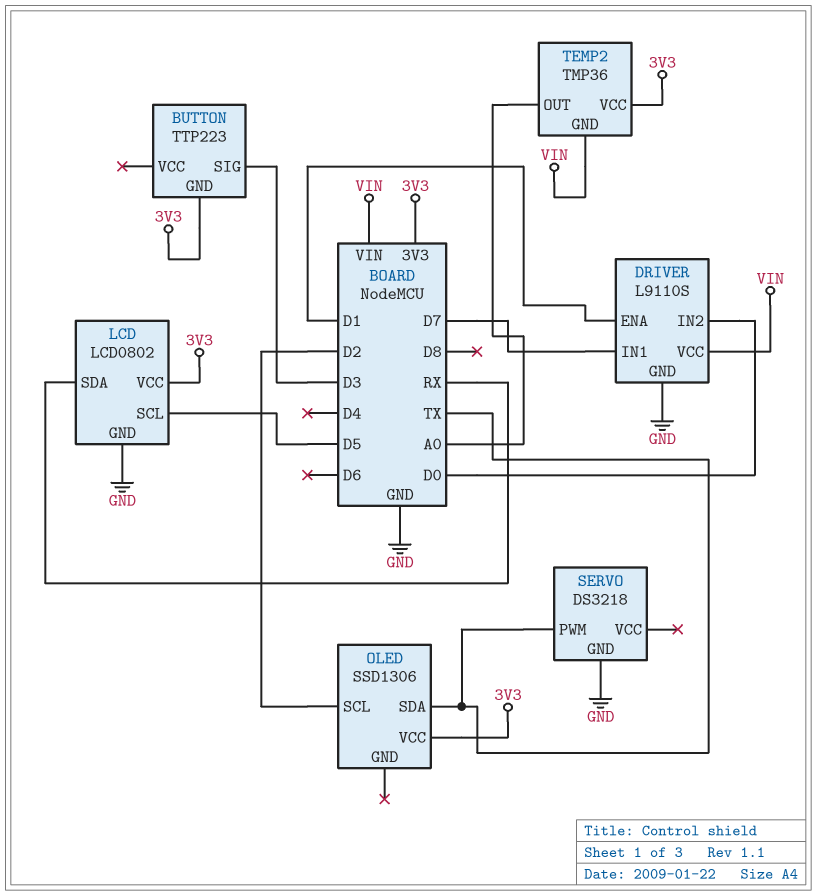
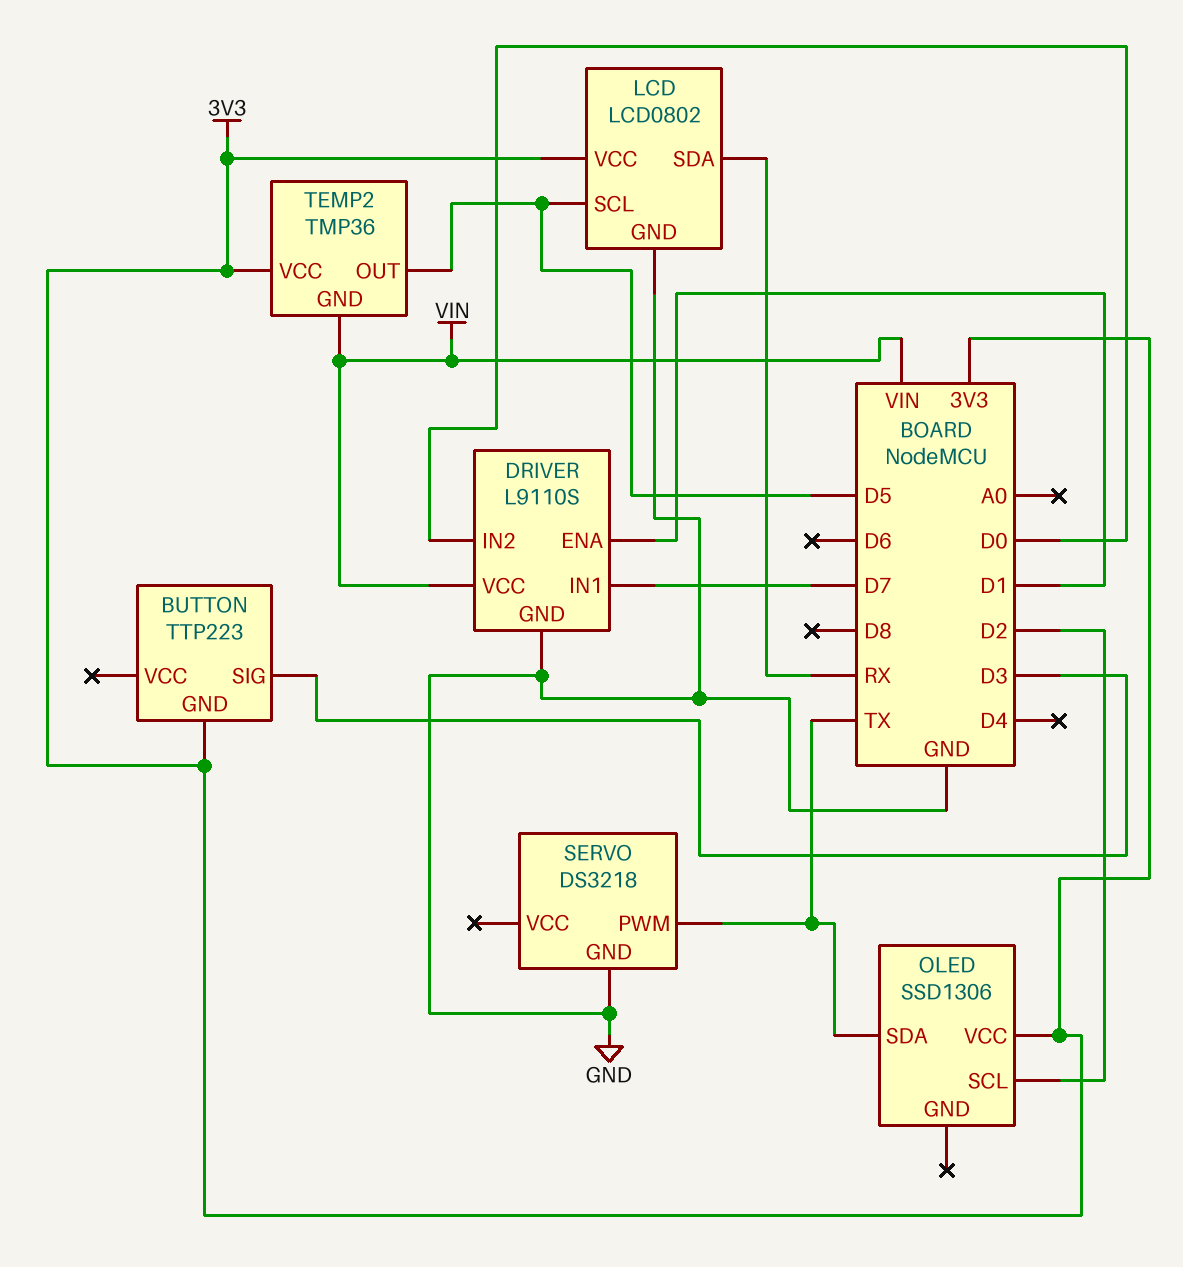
TEMP2 pin OUT: A0 -> D5

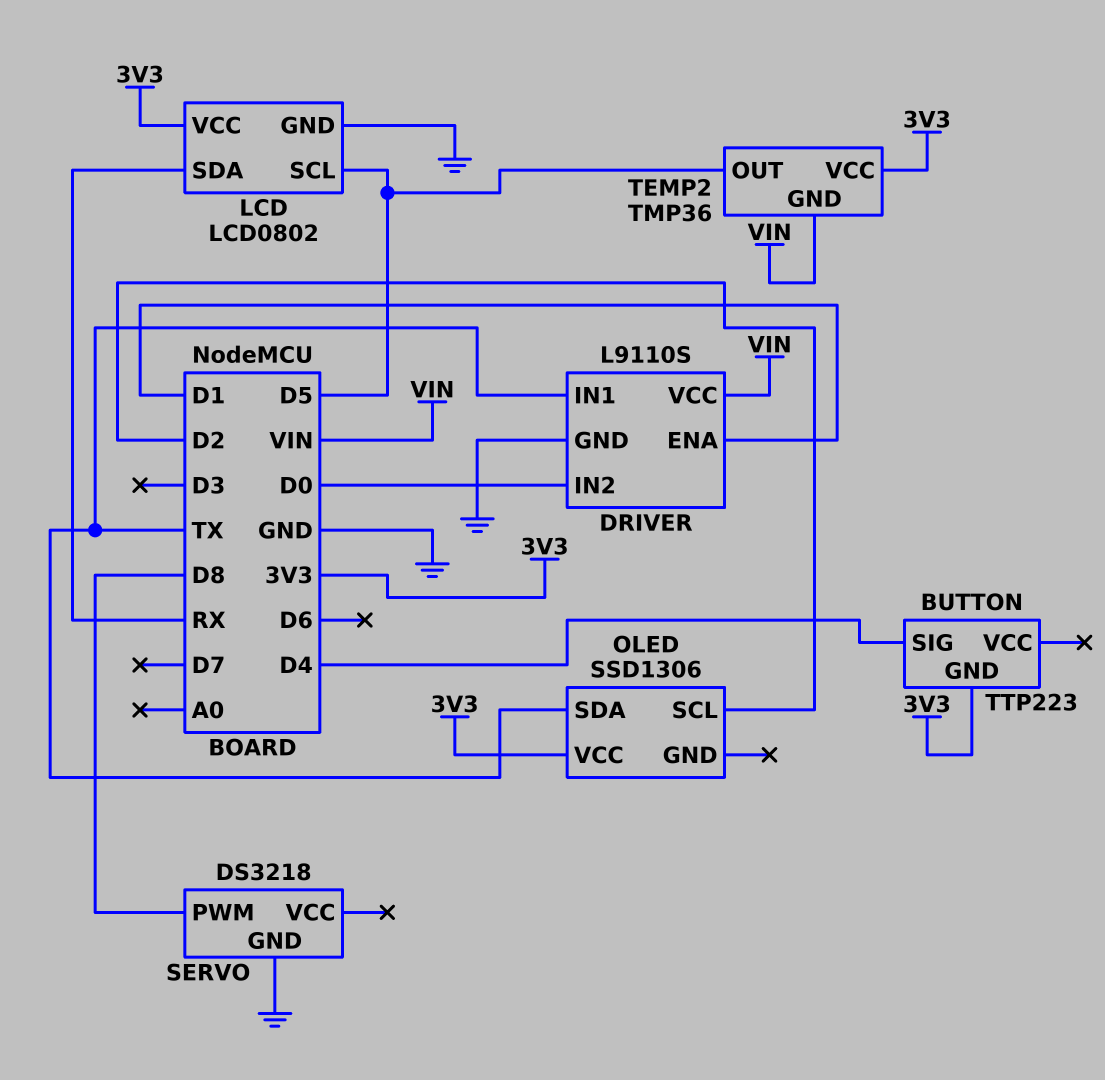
BUTTON pin SIG: D3 -> D4
DRIVER pin IN1: D7 -> TX
SERVO pin PWM: TX -> D8

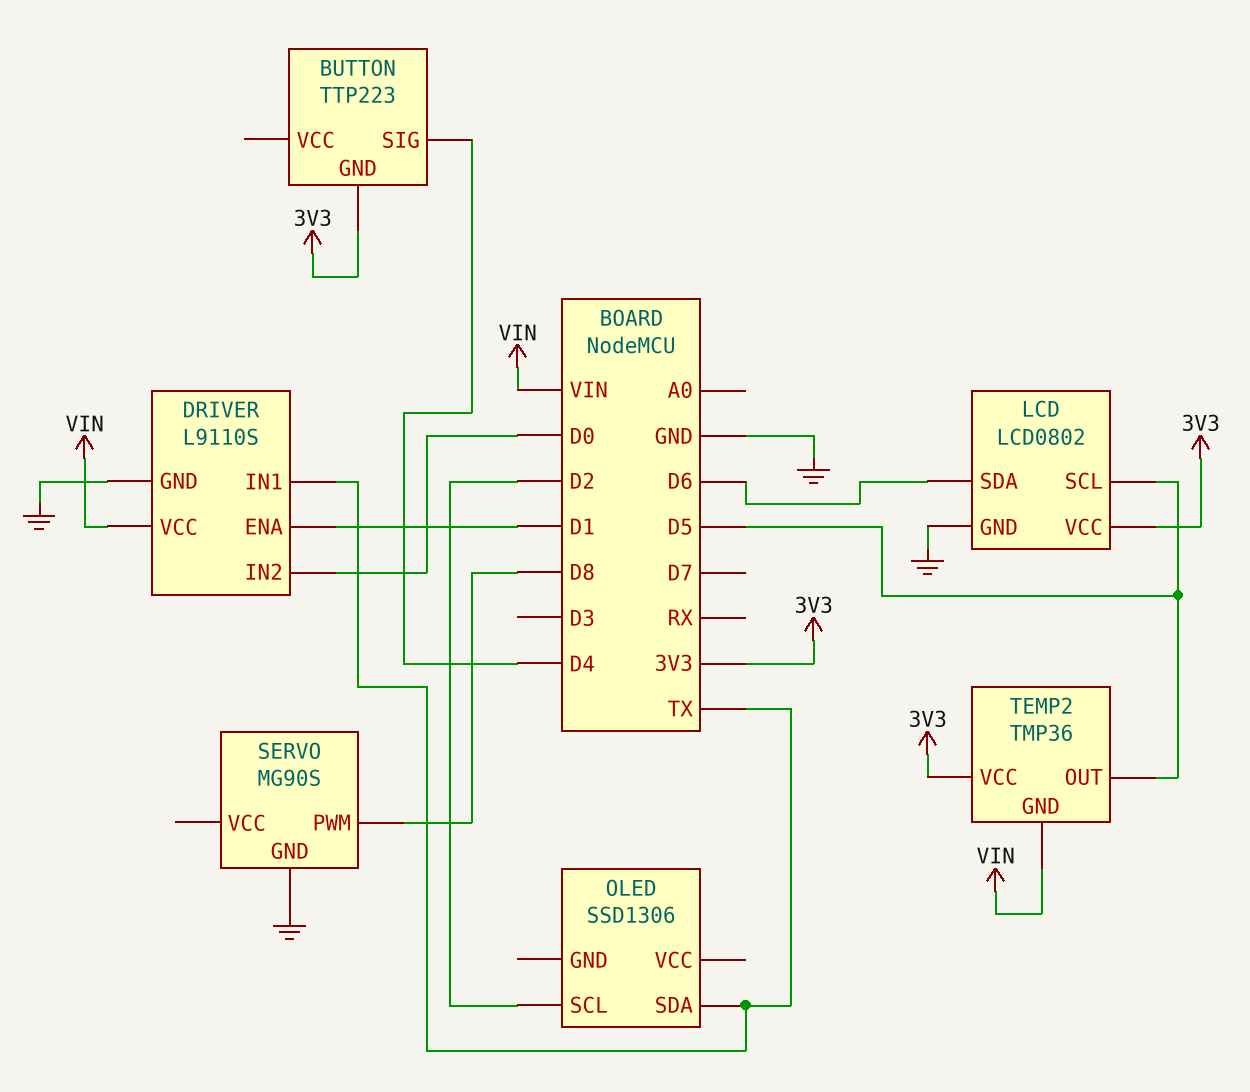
LCD pin SDA: RX -> D6
OLED pin VCC: 3V3 -> none
SERVO: DS3218 -> MG90S

